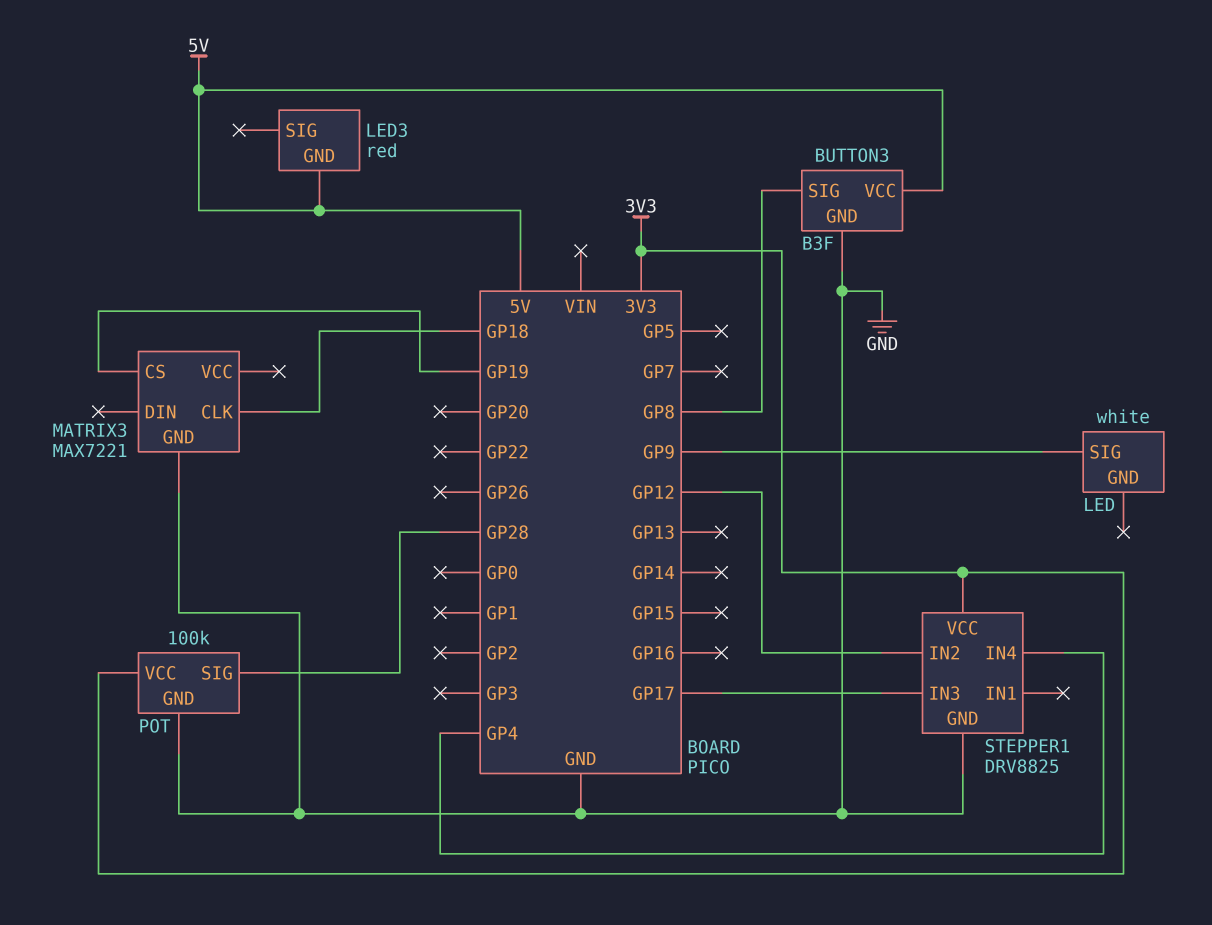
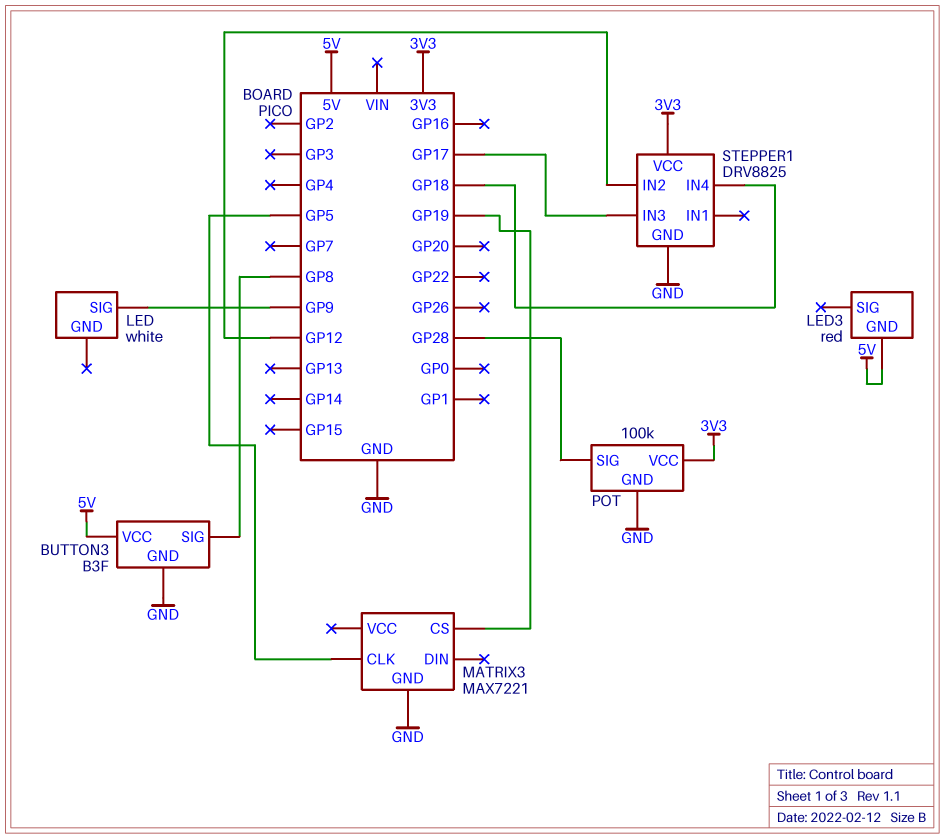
MATRIX3 pin CLK: GP18 -> GP5
STEPPER1 pin IN4: GP4 -> GP18

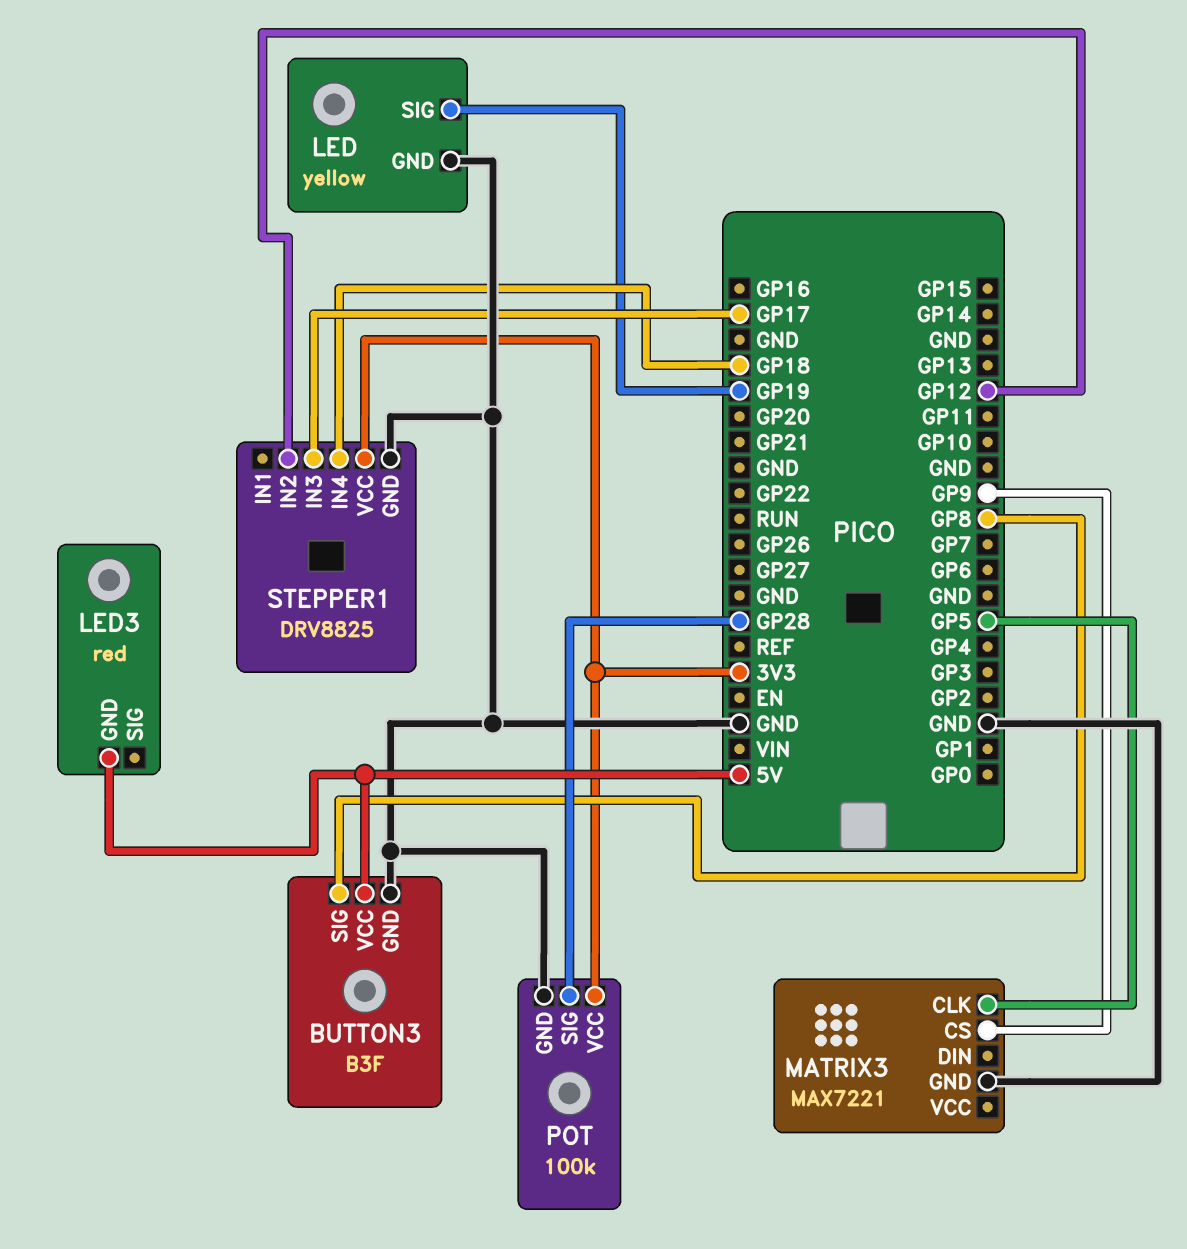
LED: white -> yellow
LED pin GND: none -> GND
LED pin SIG: GP9 -> GP19
MATRIX3 pin CS: GP19 -> GP9

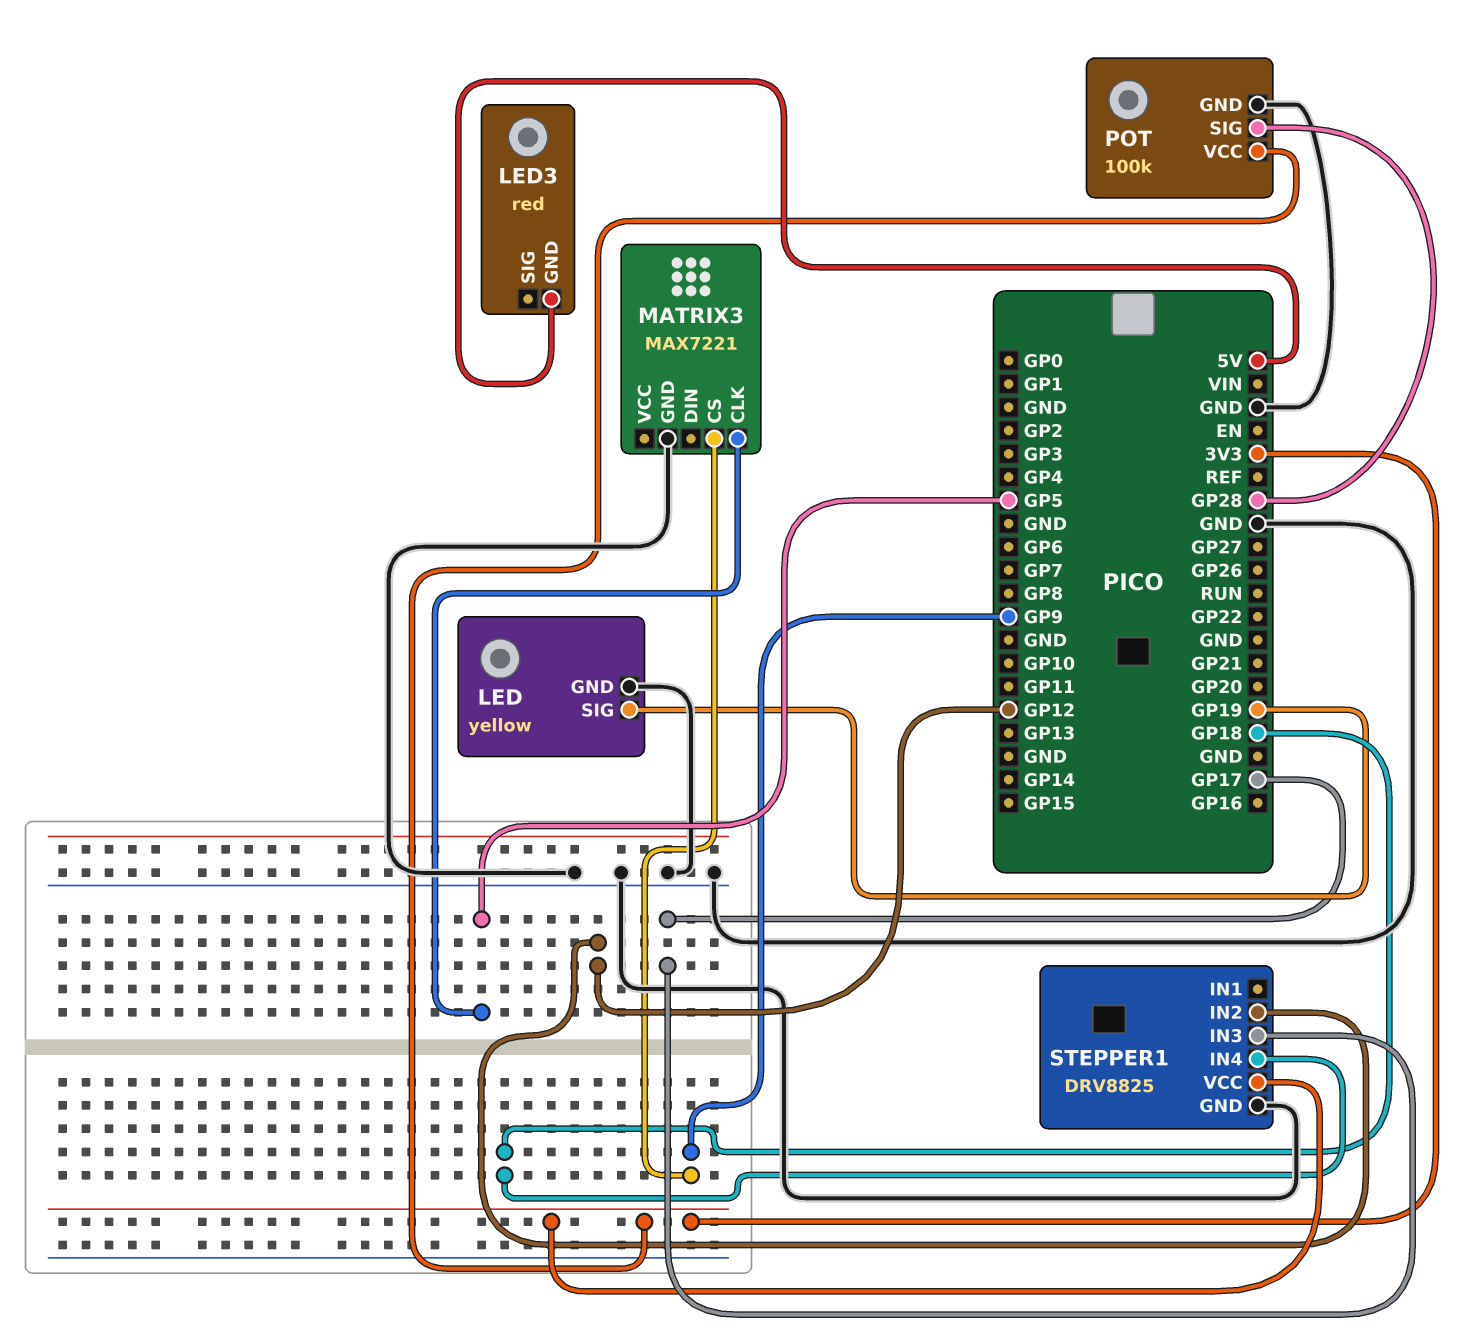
BUTTON3: B3F -> none
BUTTON3 pin GND: GND -> none
BUTTON3 pin SIG: GP8 -> none
BUTTON3 pin VCC: 5V -> none

